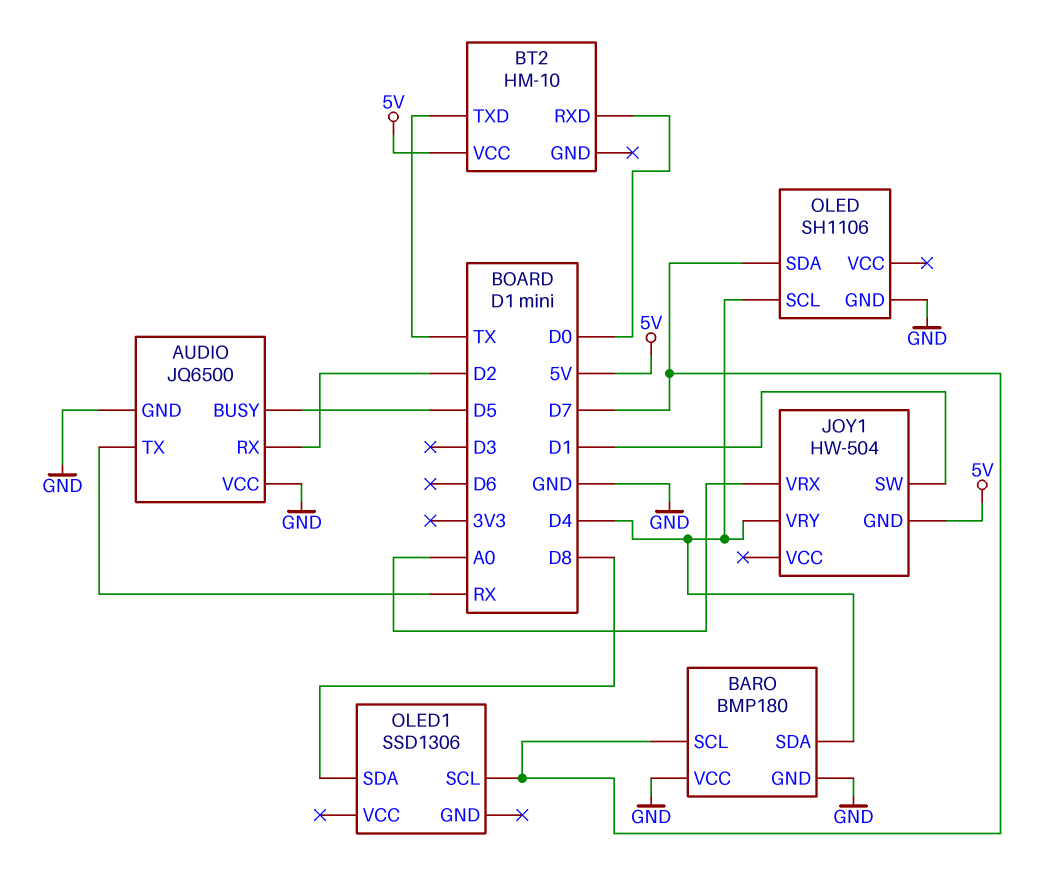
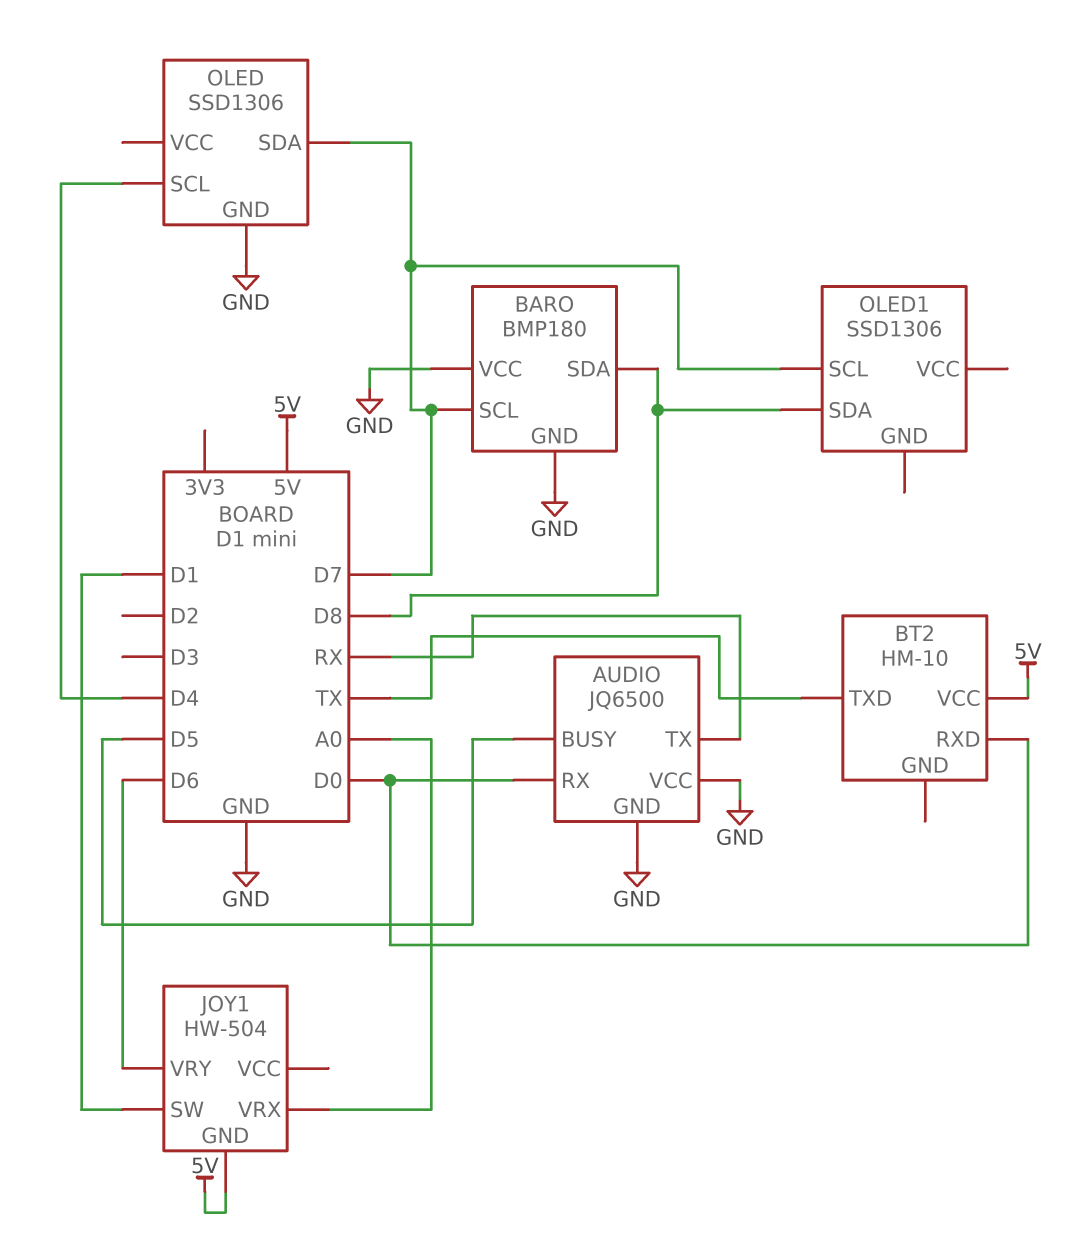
AUDIO pin RX: D2 -> D0
BARO pin SDA: D4 -> D8
JOY1 pin VRY: D4 -> D6
OLED: SH1106 -> SSD1306

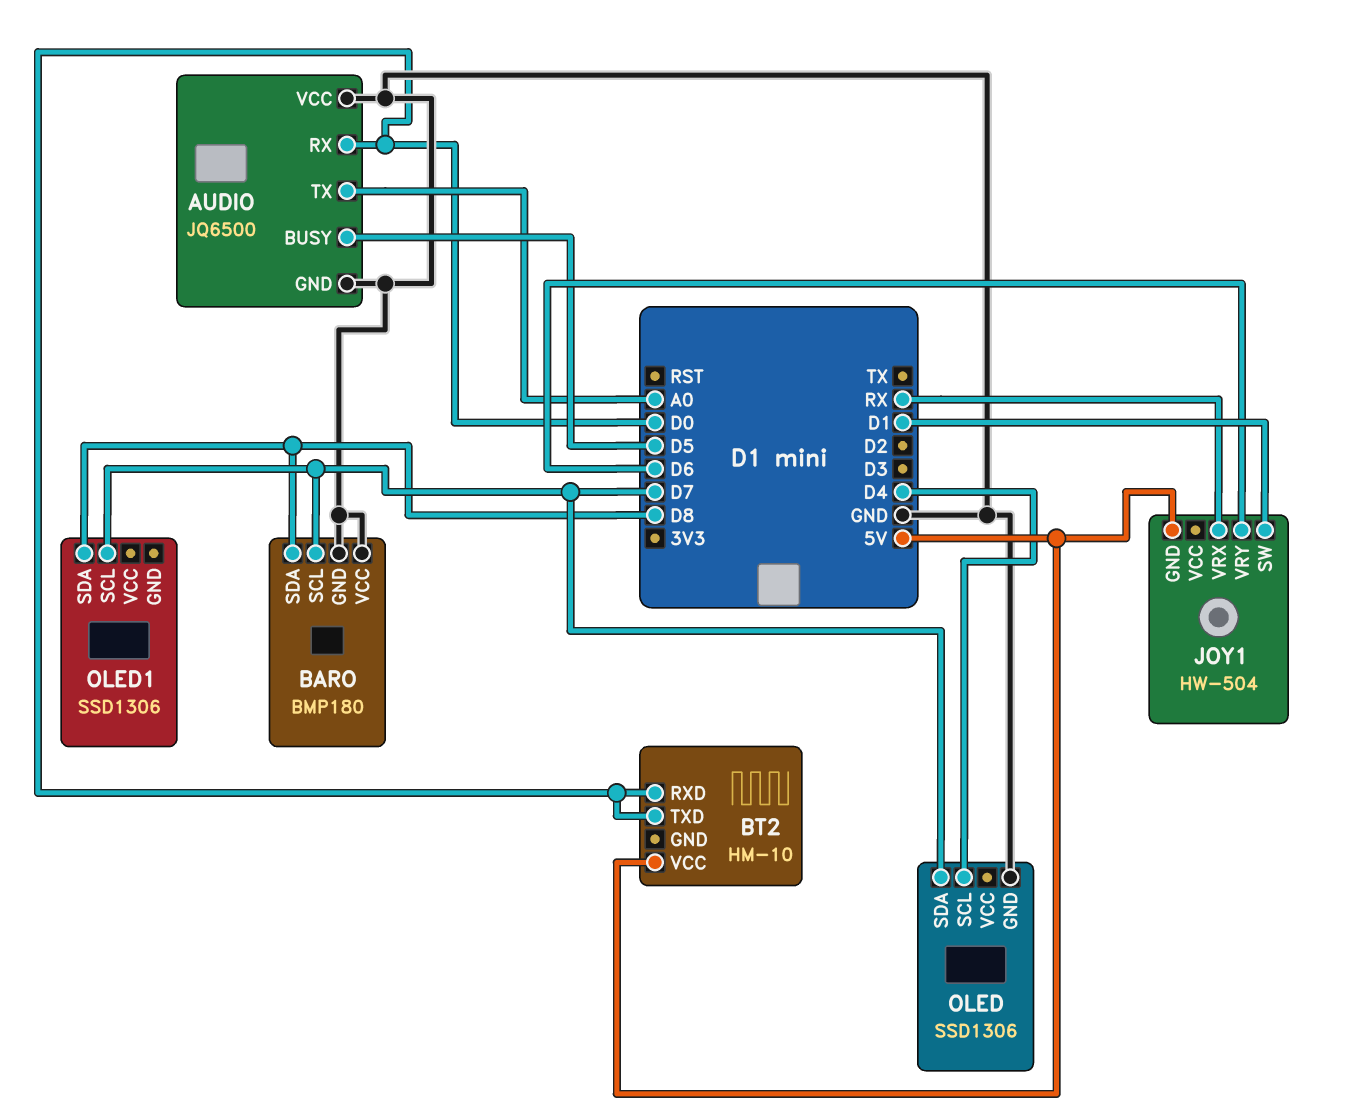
AUDIO pin TX: RX -> A0
BT2 pin TXD: TX -> D0
JOY1 pin VRX: A0 -> RX

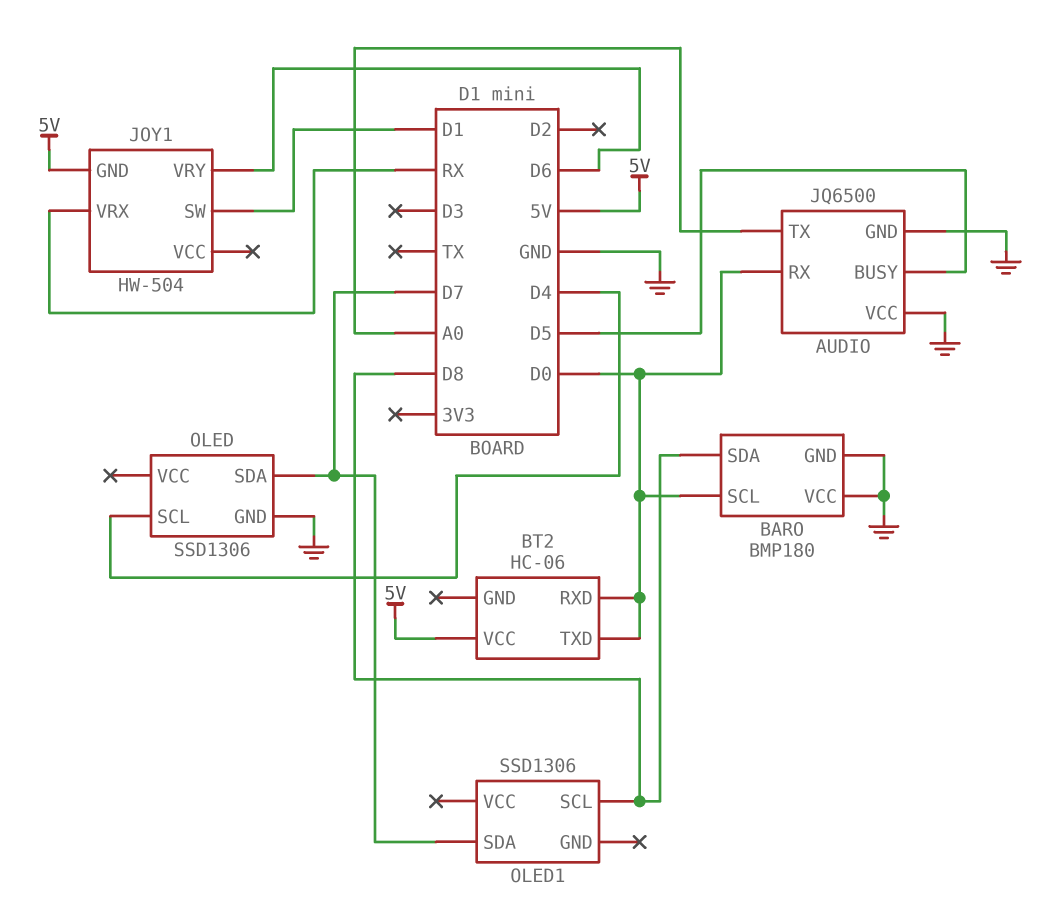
BARO pin SCL: D7 -> D0
BT2: HM-10 -> HC-06
OLED1 pin SCL: D7 -> D8
OLED1 pin SDA: D8 -> D7

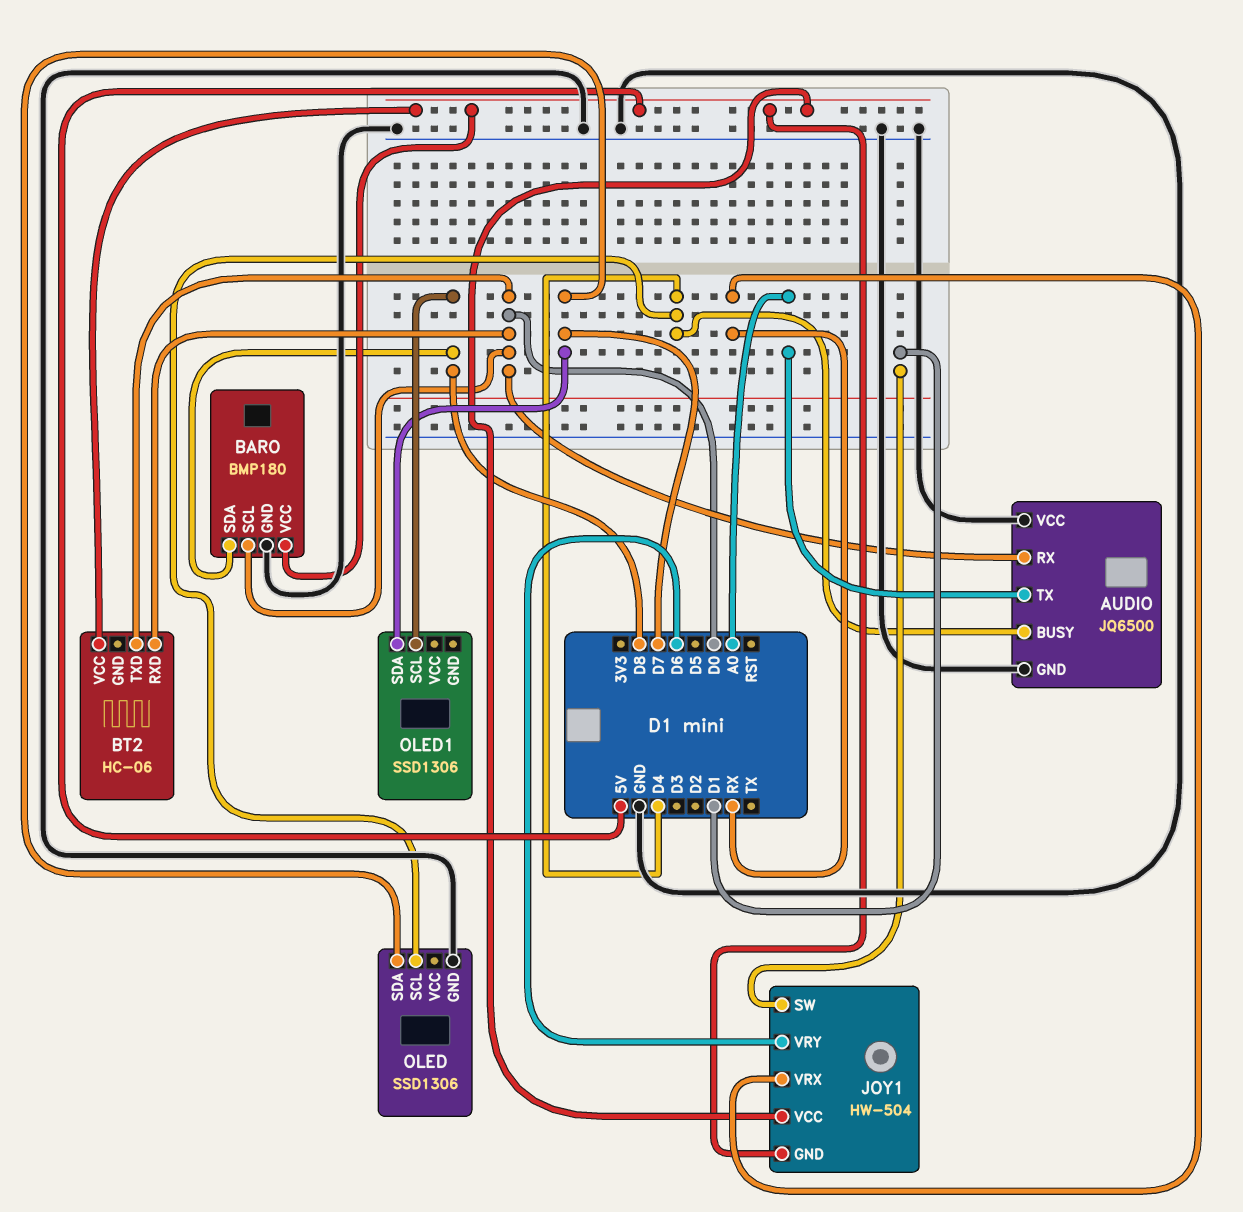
AUDIO pin BUSY: D5 -> D4
BARO pin VCC: GND -> 5V
JOY1 pin VCC: none -> 5V

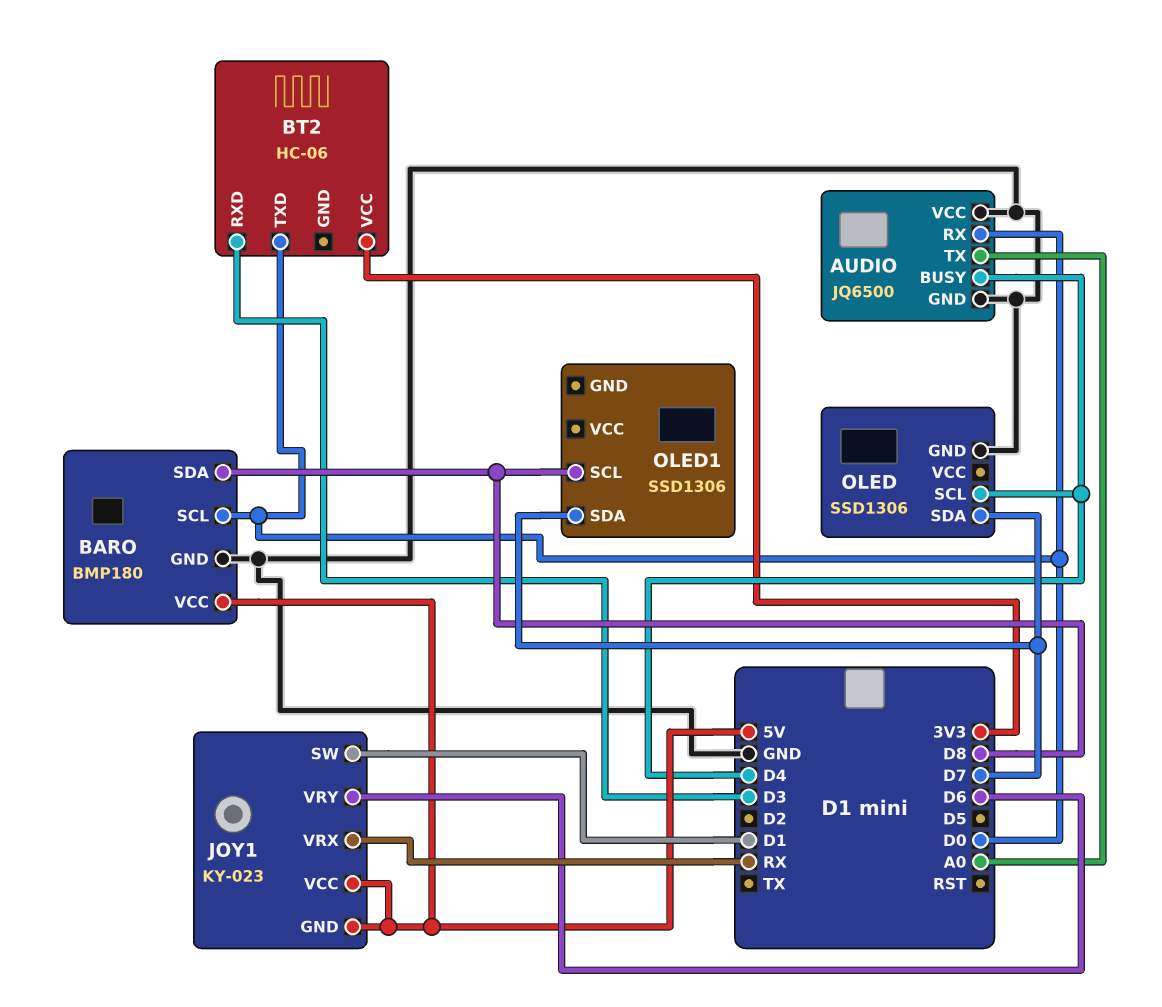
BT2 pin RXD: D0 -> D3
BT2 pin VCC: 5V -> 3V3
JOY1: HW-504 -> KY-023

